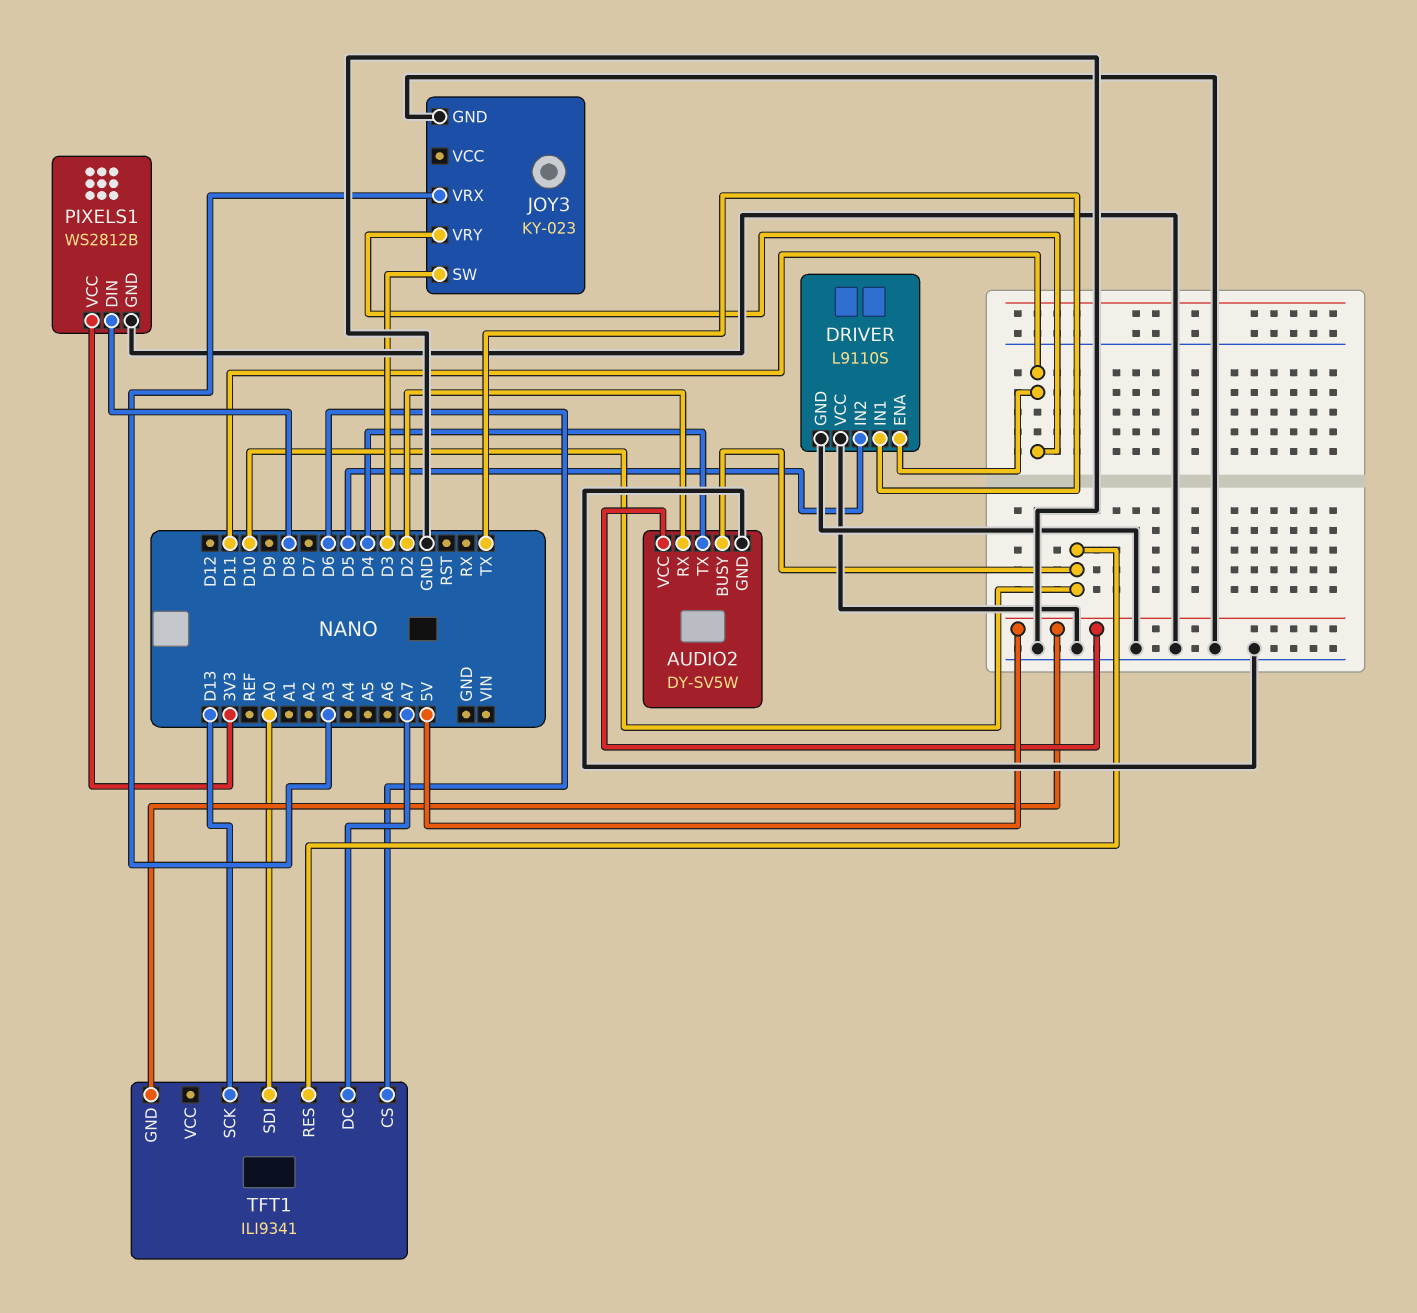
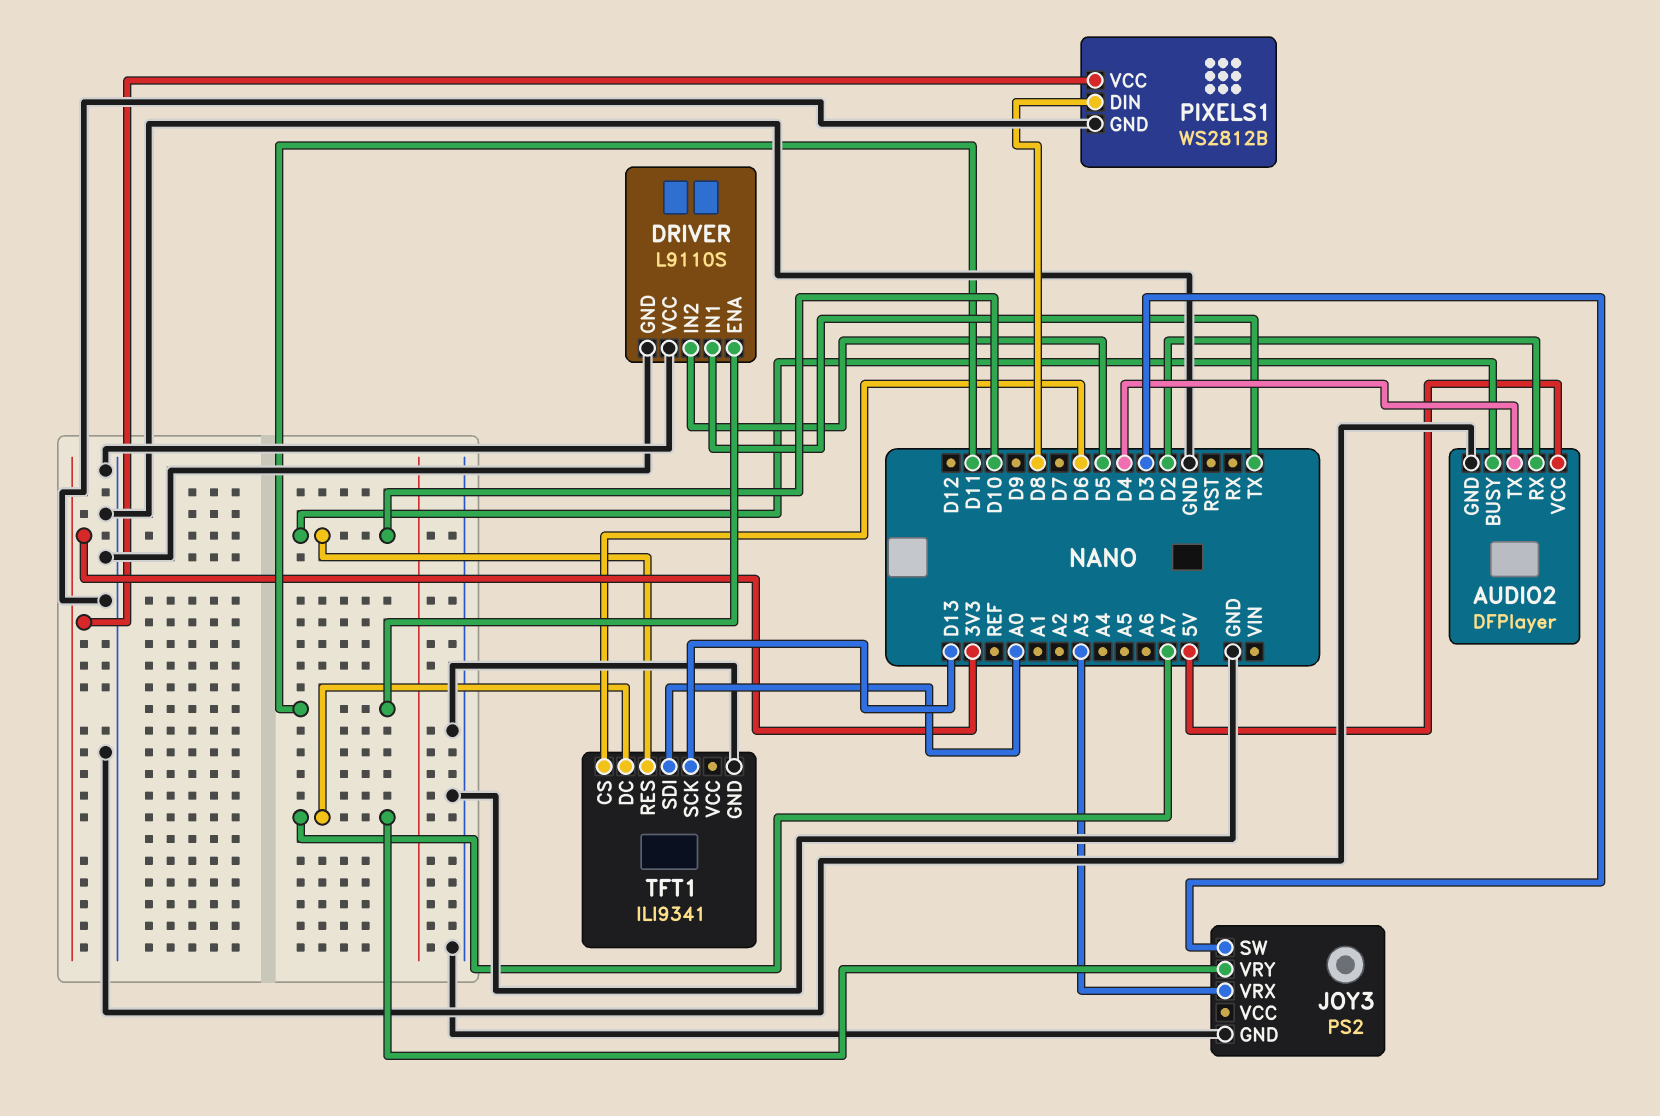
AUDIO2: DY-SV5W -> DFPlayer
JOY3: KY-023 -> PS2
JOY3 pin VRY: D11 -> A7
TFT1 pin GND: 5V -> GND

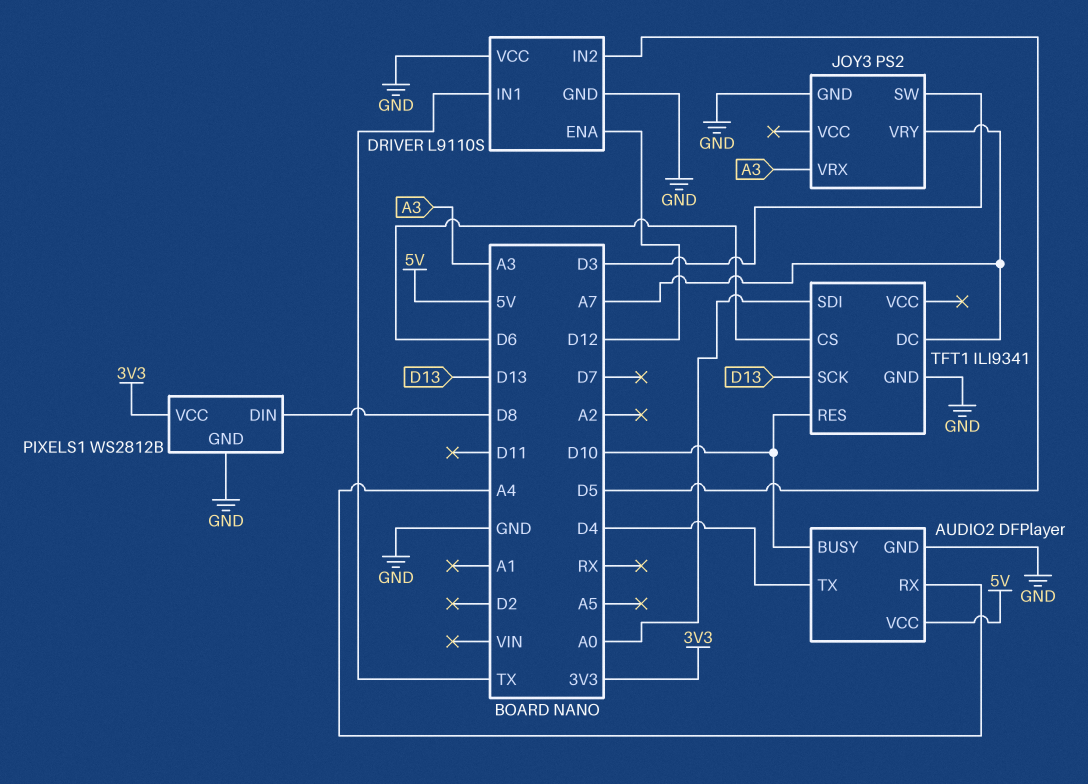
AUDIO2 pin RX: D2 -> A4
DRIVER pin ENA: D11 -> D12

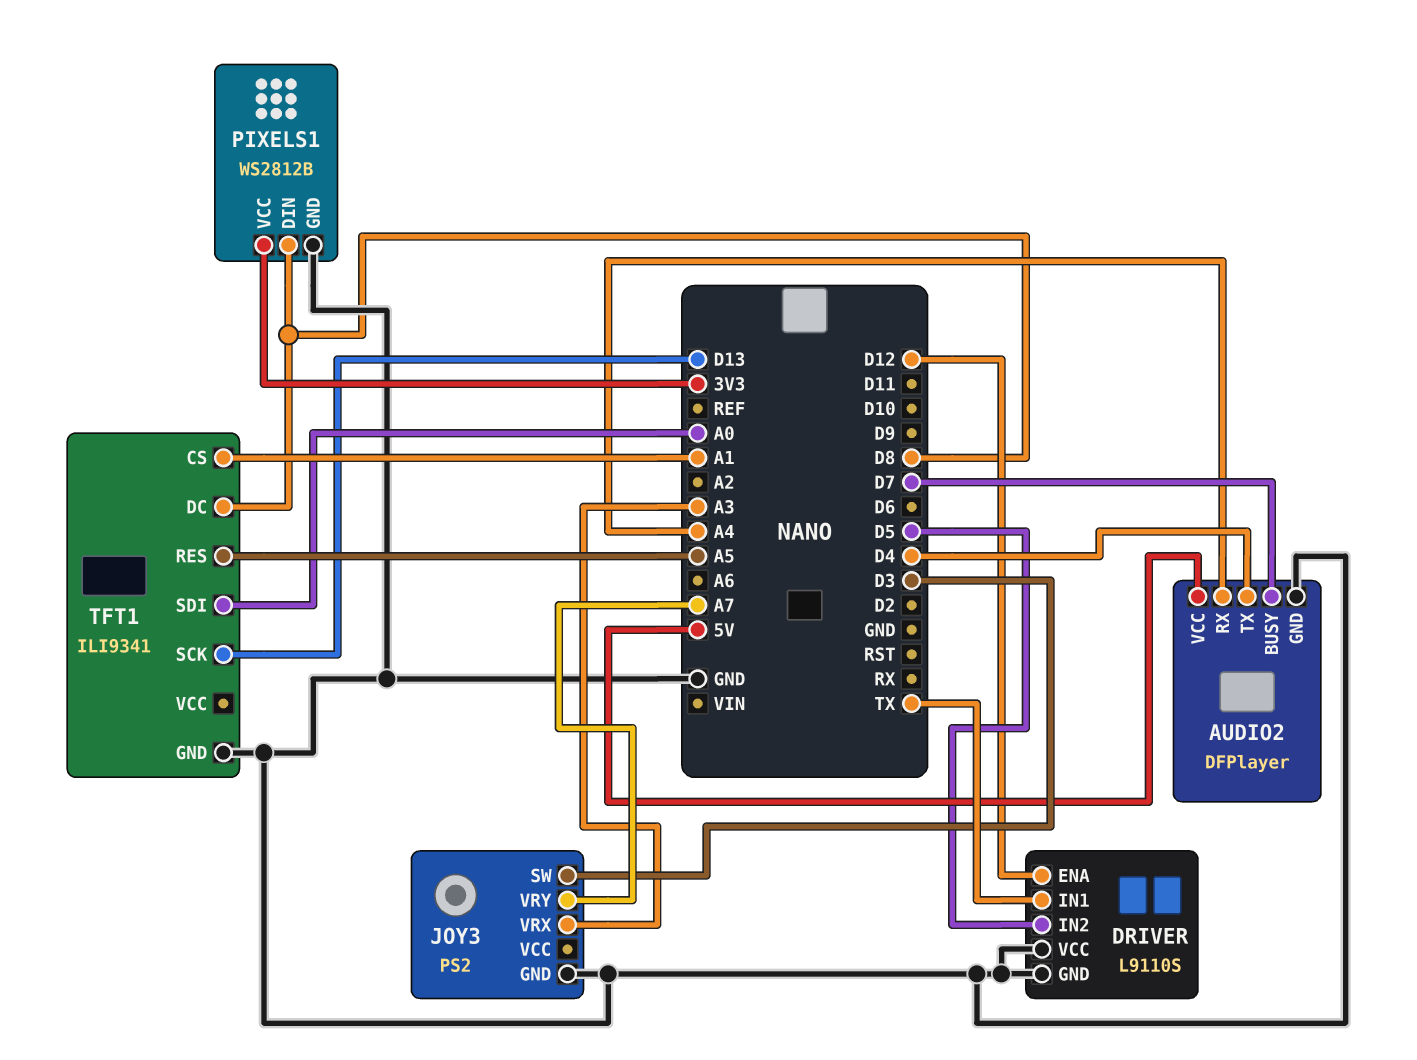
AUDIO2 pin BUSY: D10 -> D7
TFT1 pin CS: D6 -> A1
TFT1 pin DC: A7 -> D8
TFT1 pin RES: D10 -> A5

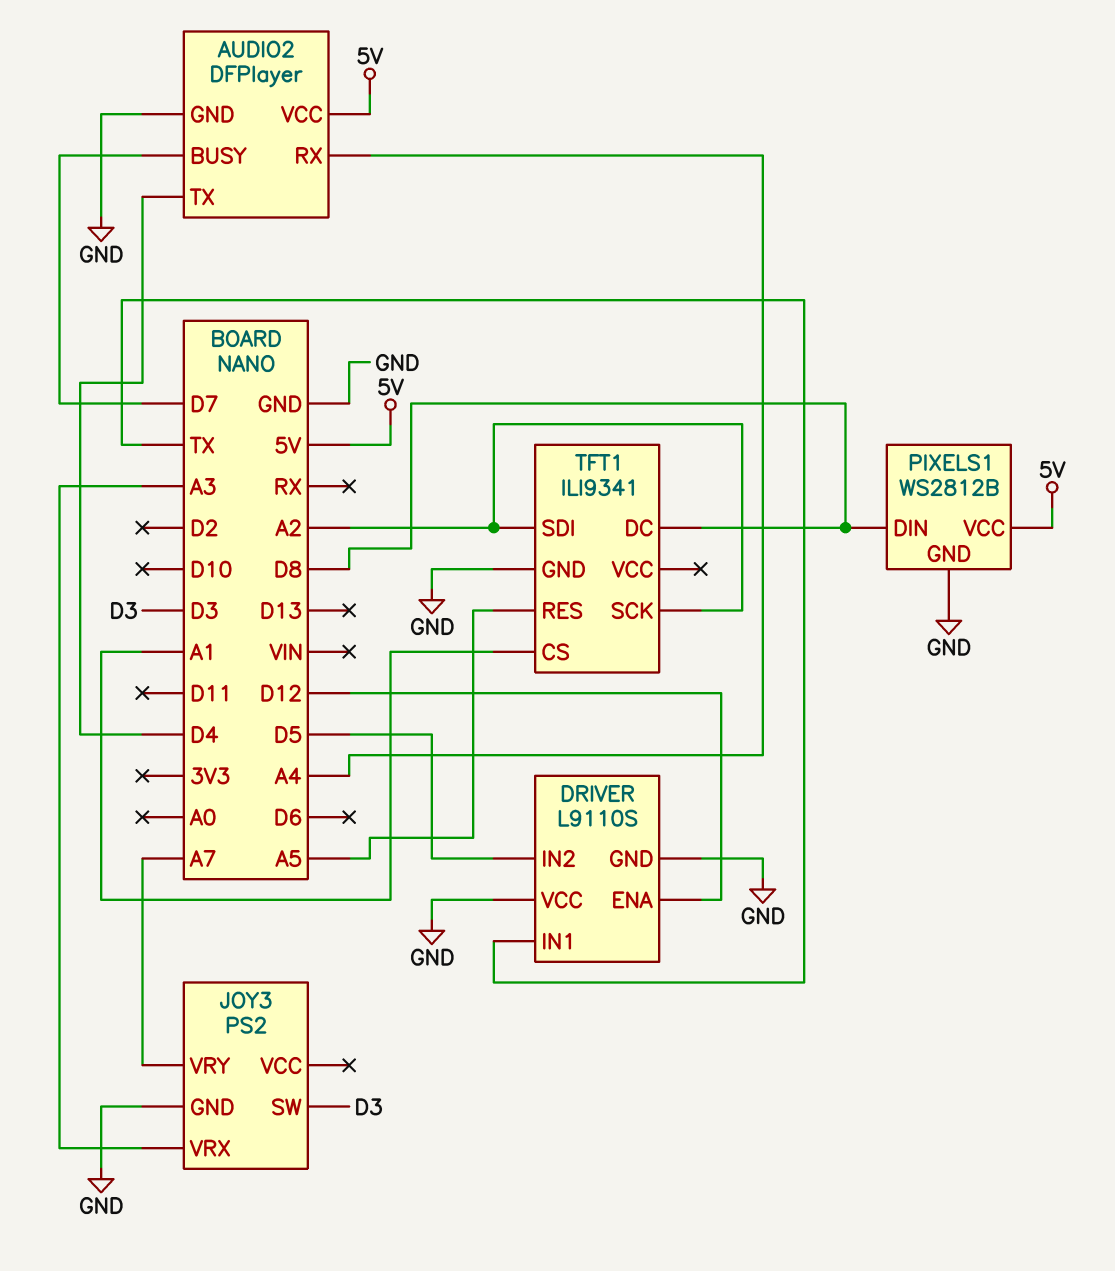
PIXELS1 pin VCC: 3V3 -> 5V
TFT1 pin SCK: D13 -> A2
TFT1 pin SDI: A0 -> A2

